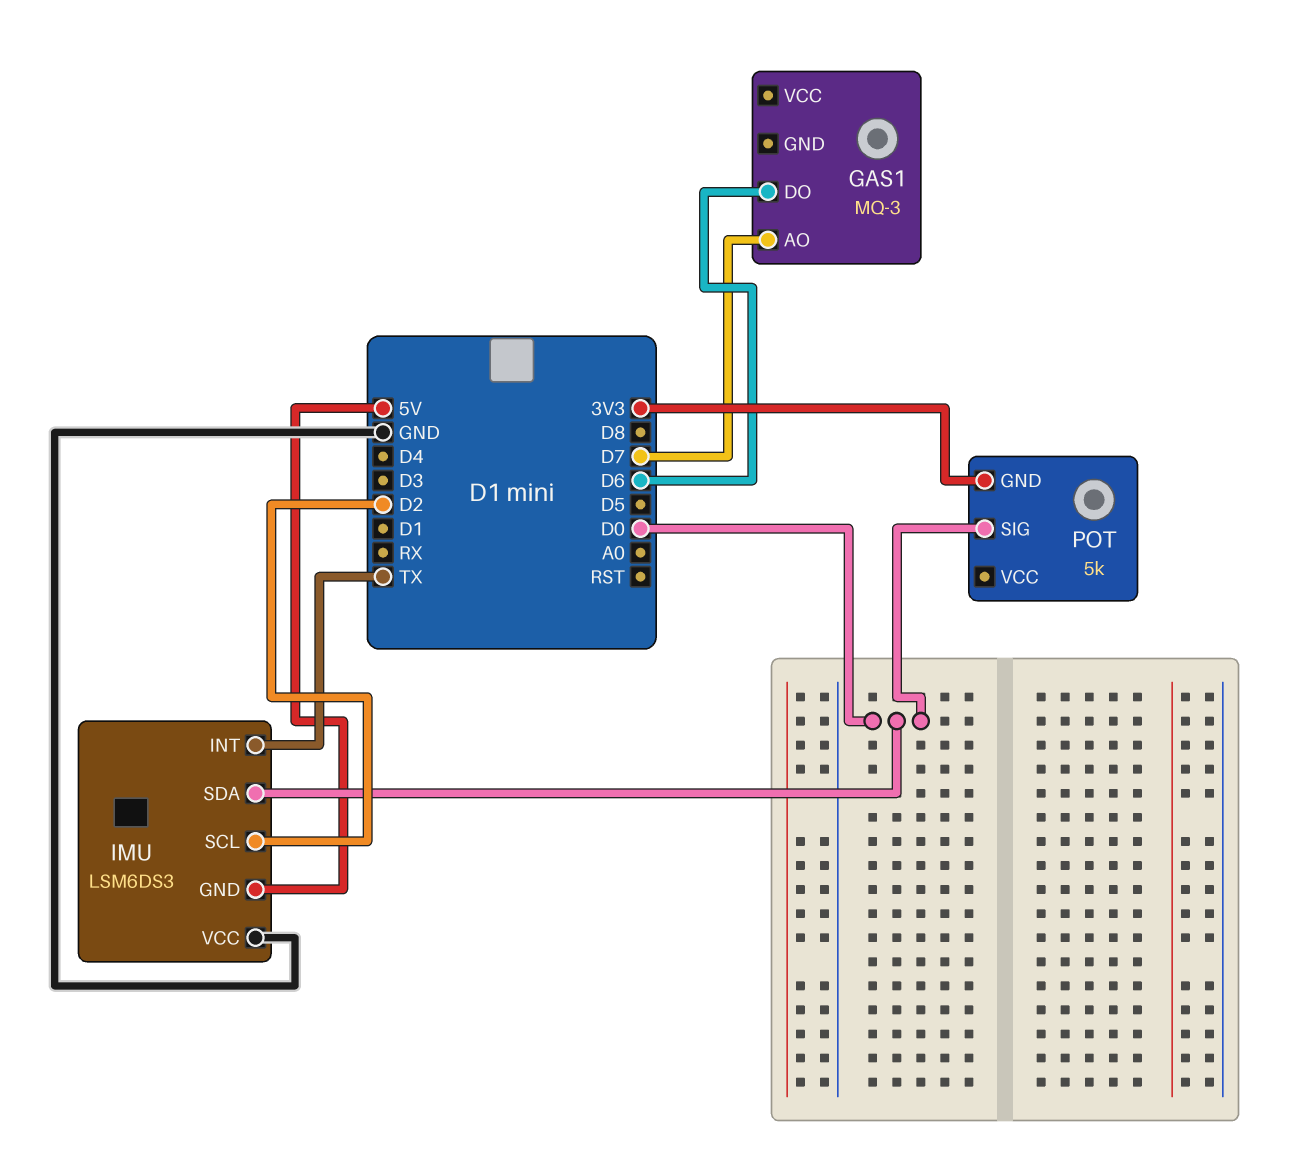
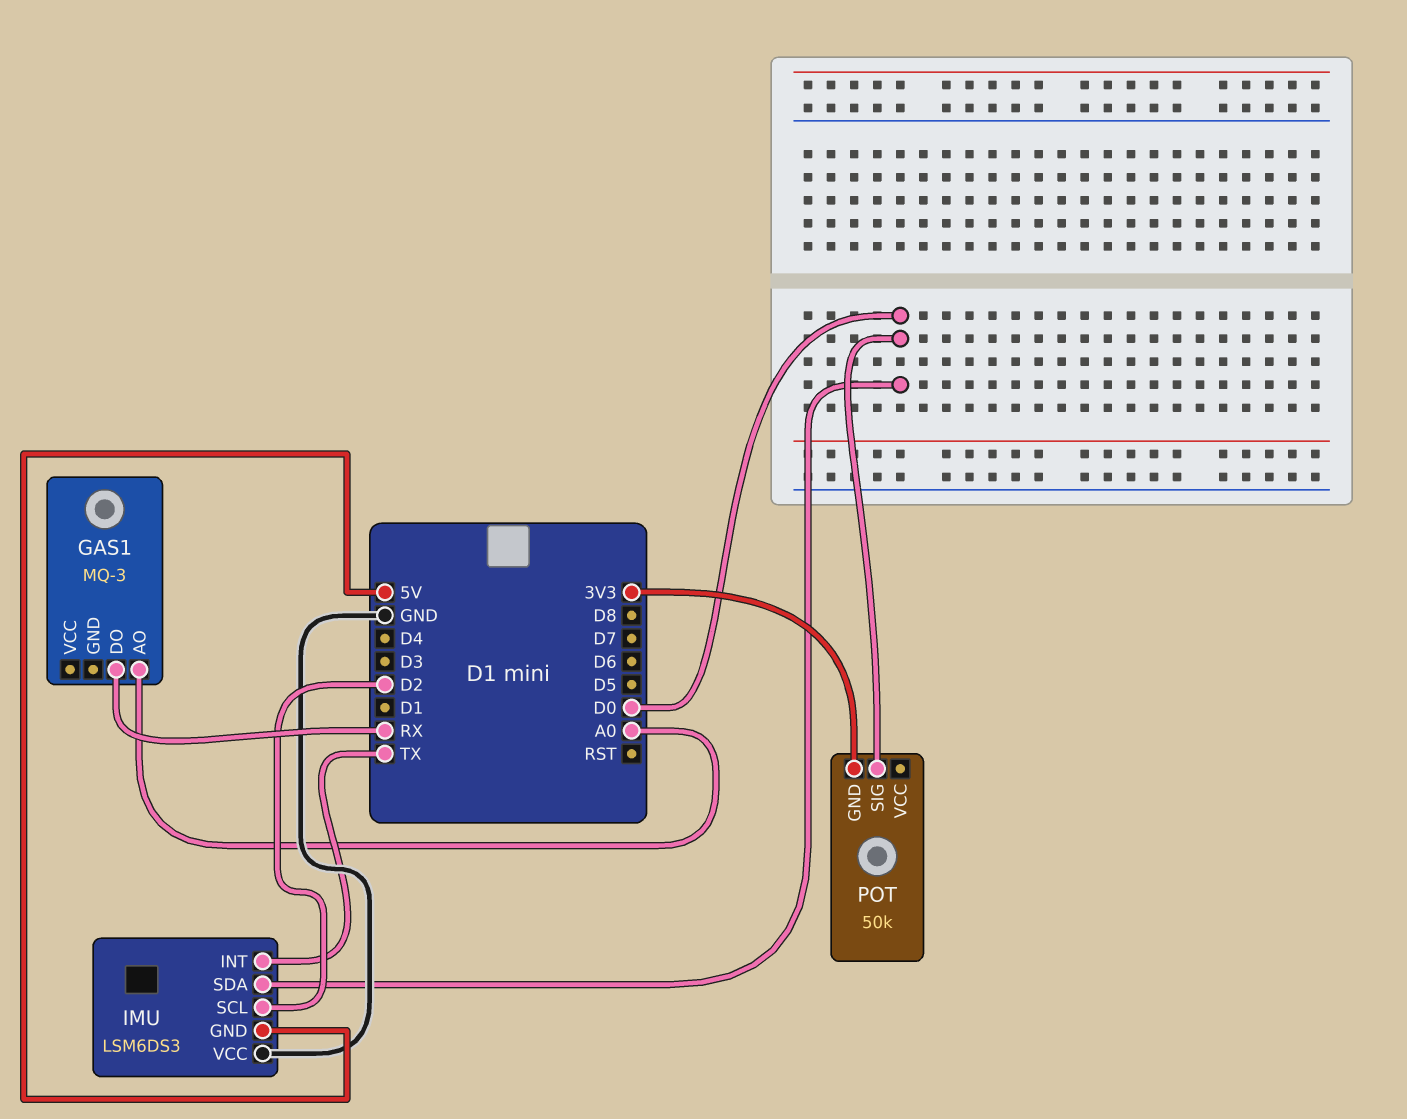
GAS1 pin AO: D7 -> A0
GAS1 pin DO: D6 -> RX
POT: 5k -> 50k

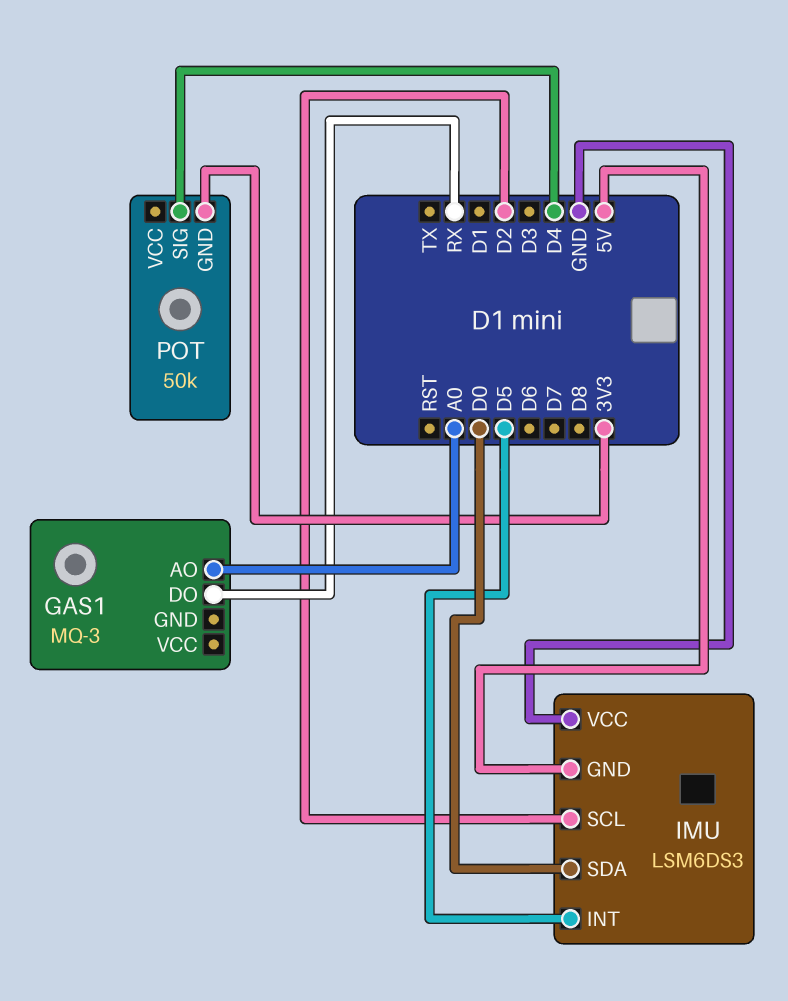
IMU pin INT: TX -> D5
POT pin SIG: D0 -> D4

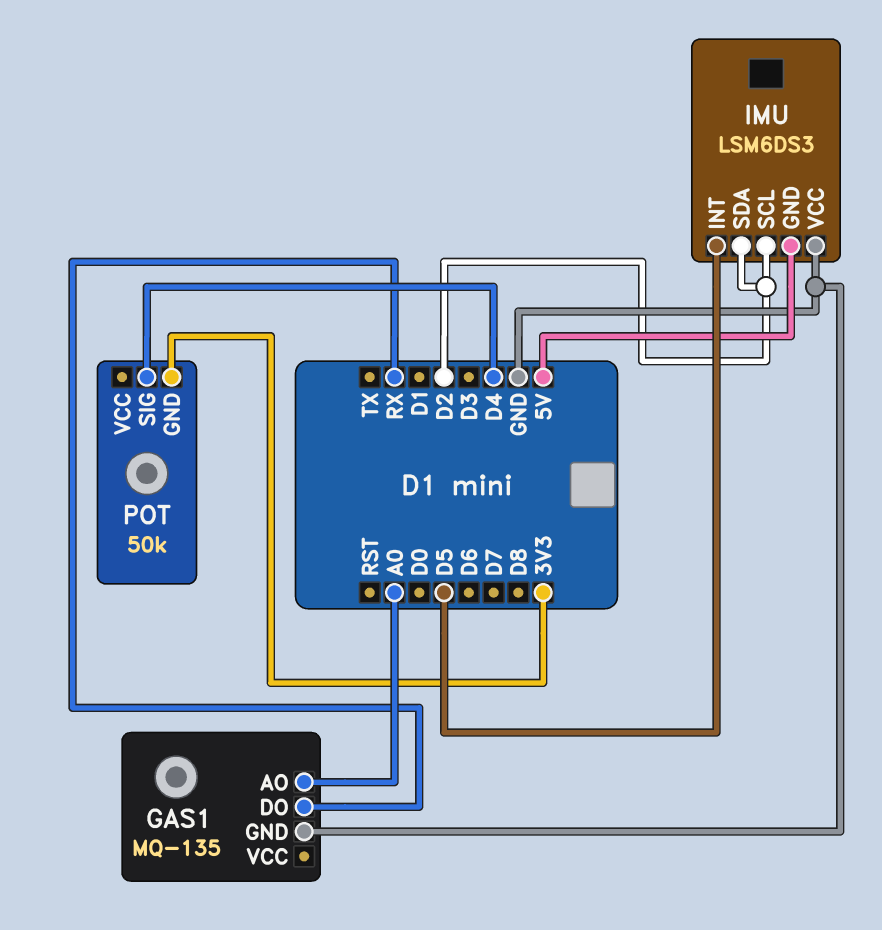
GAS1: MQ-3 -> MQ-135
GAS1 pin GND: none -> GND
IMU pin SDA: D0 -> D2

